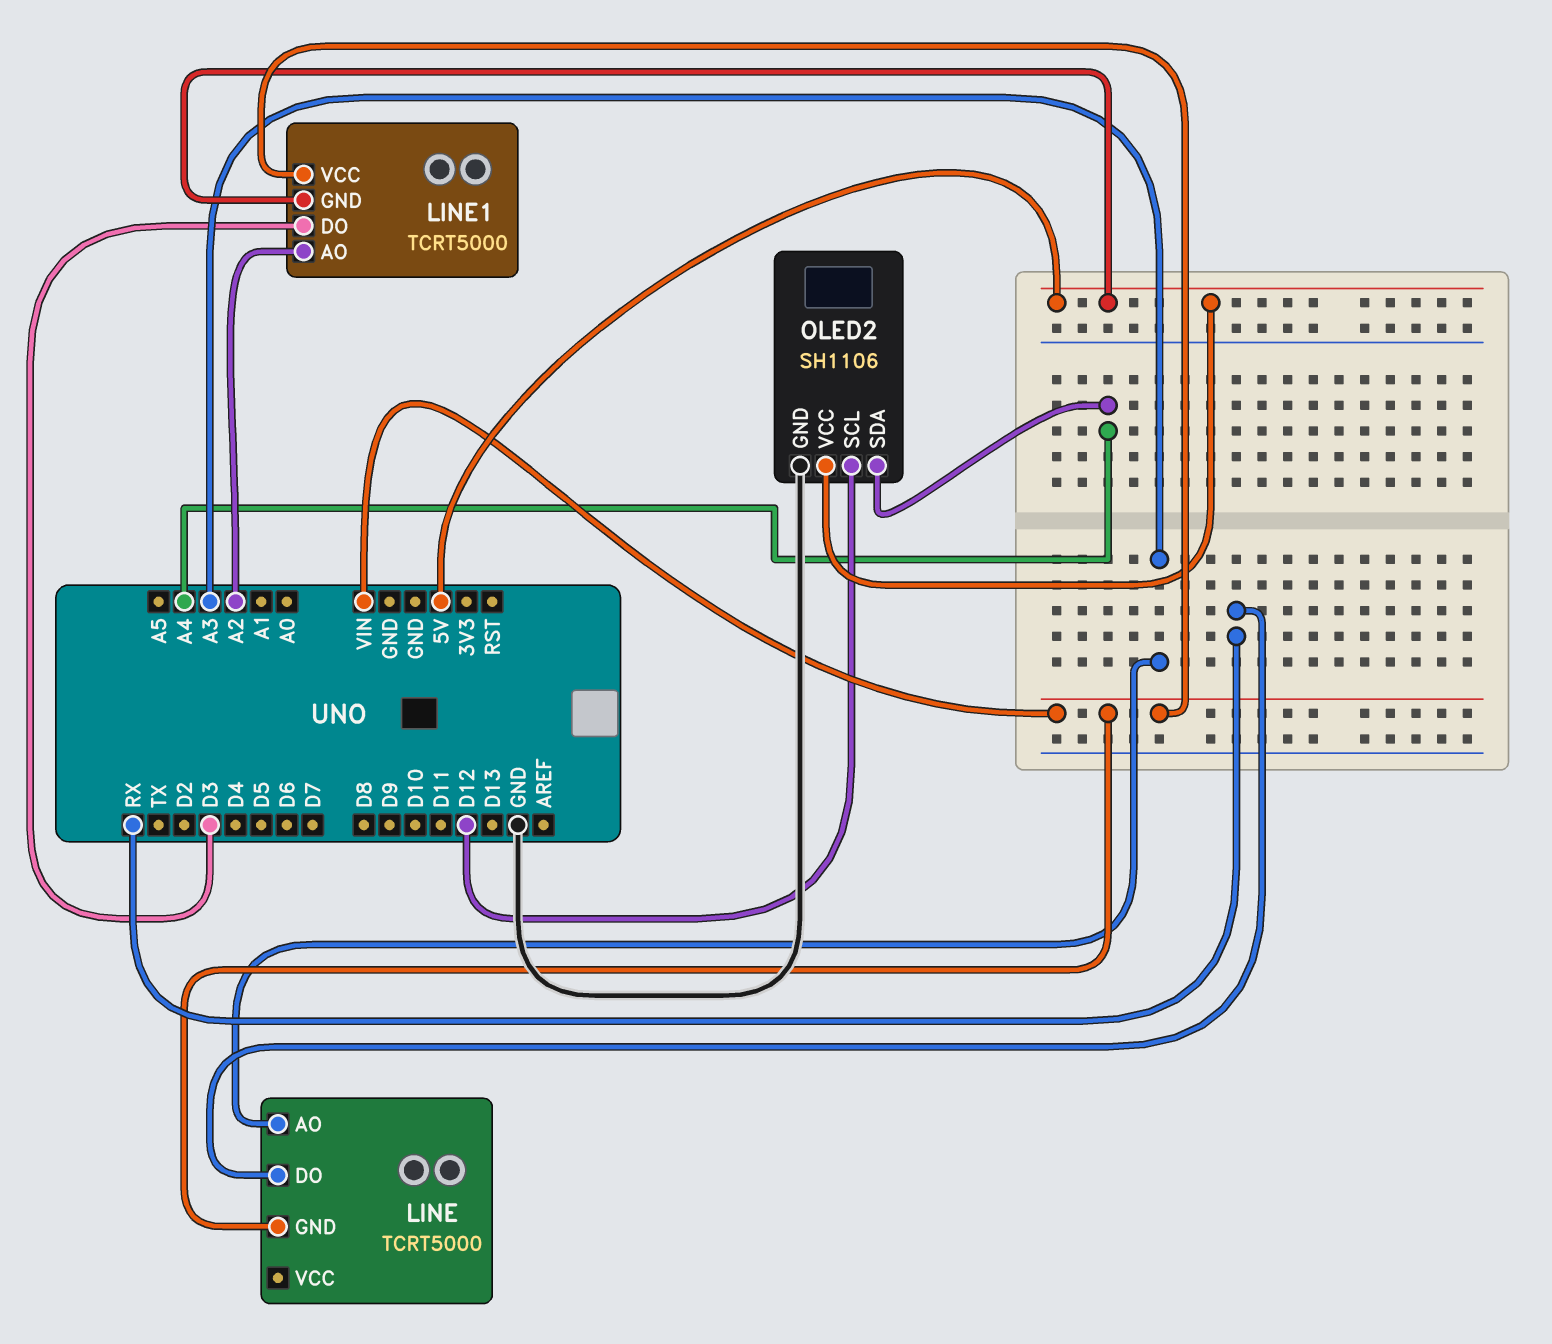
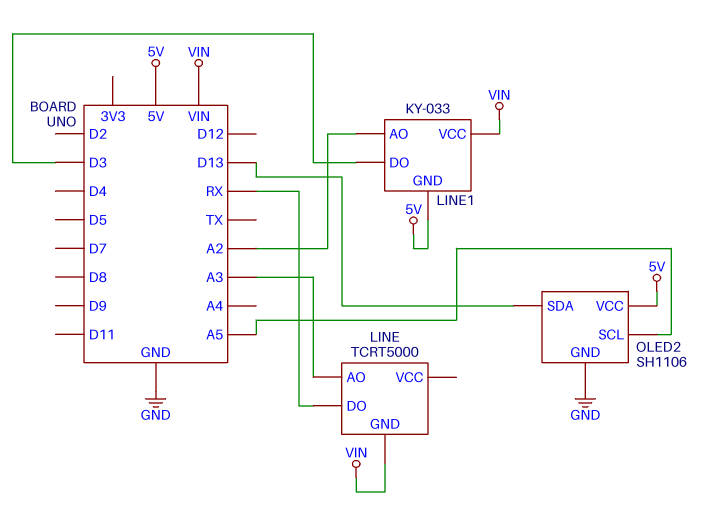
LINE1: TCRT5000 -> KY-033
OLED2 pin SCL: D12 -> A5
OLED2 pin SDA: A4 -> D13

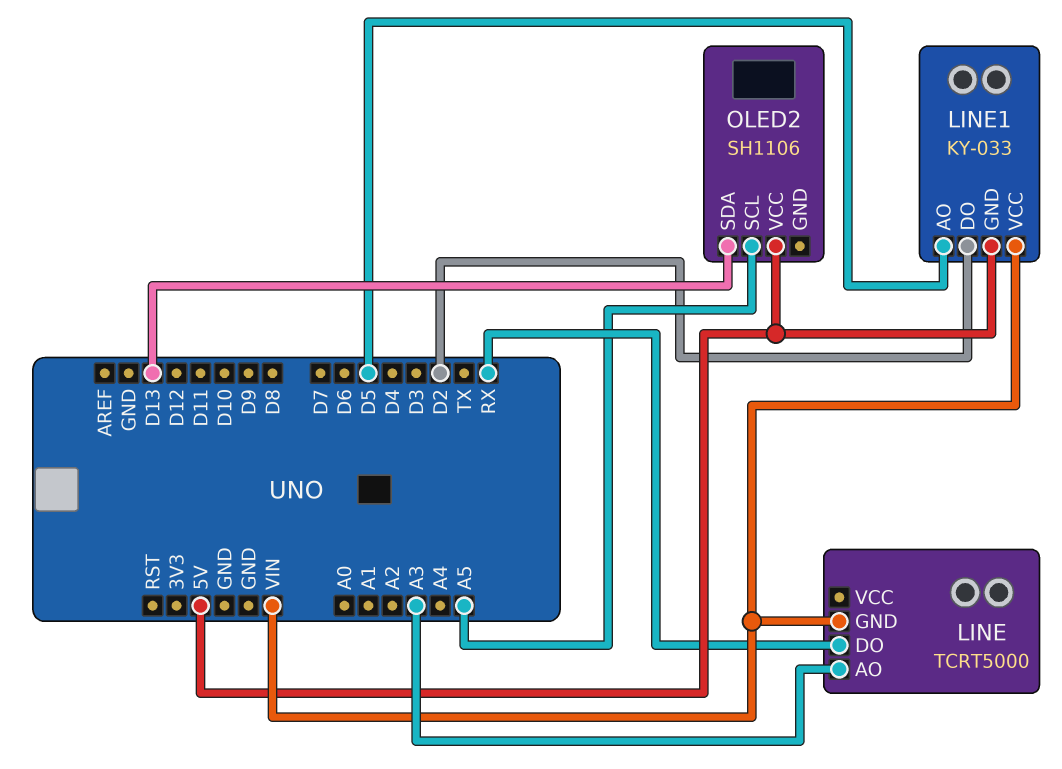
LINE1 pin AO: A2 -> D5
LINE1 pin DO: D3 -> D2
OLED2 pin GND: GND -> none

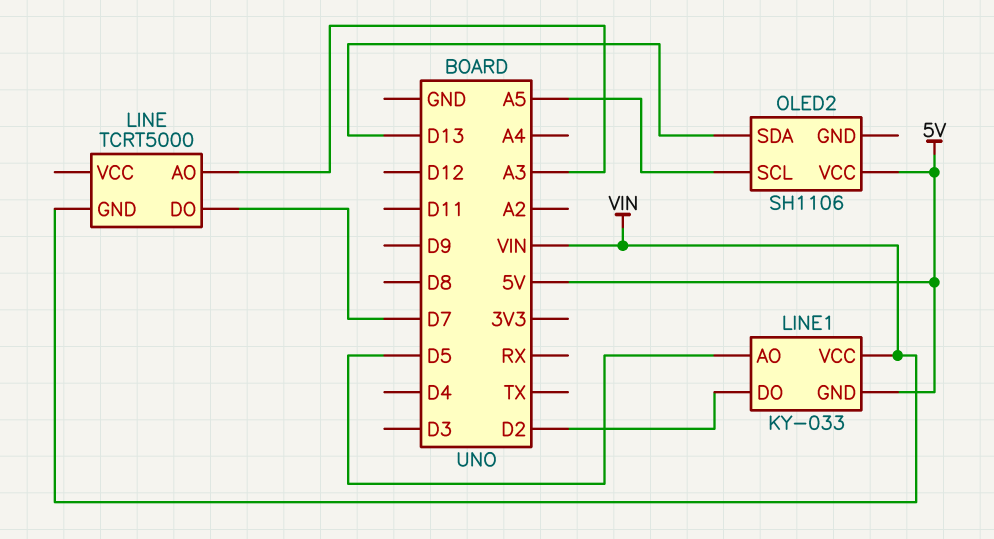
LINE pin DO: RX -> D7

